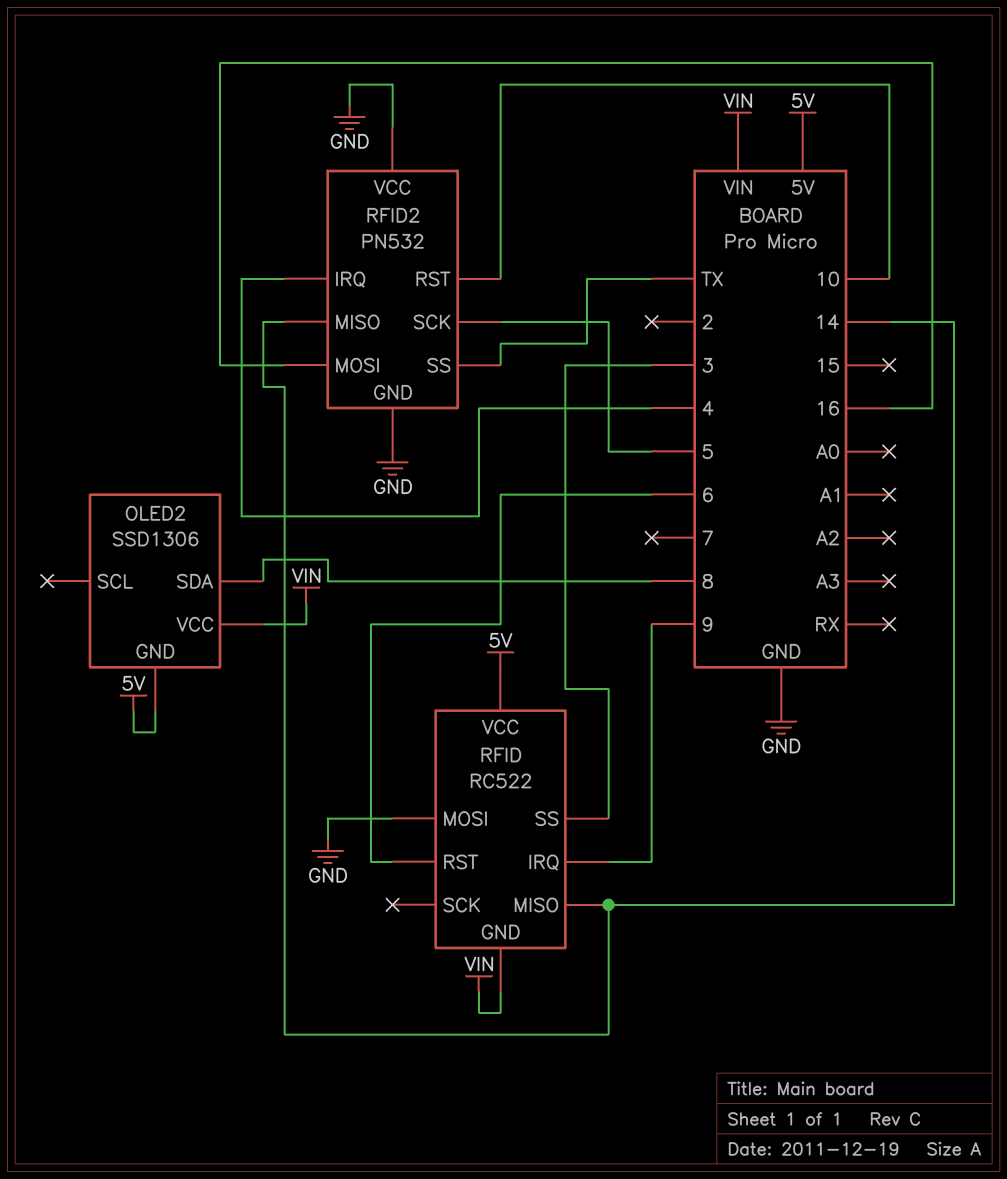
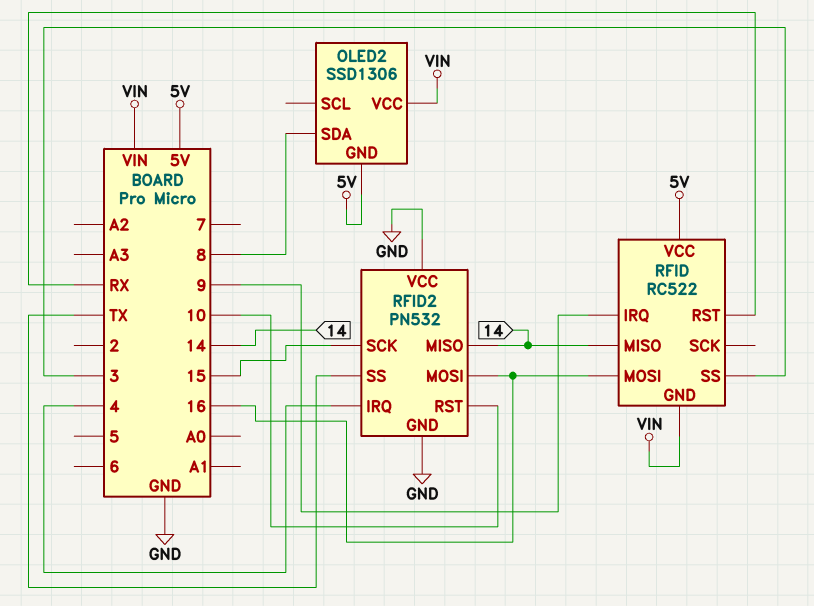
RFID pin MOSI: GND -> 16
RFID pin RST: 6 -> RX
RFID2 pin SCK: 5 -> 15

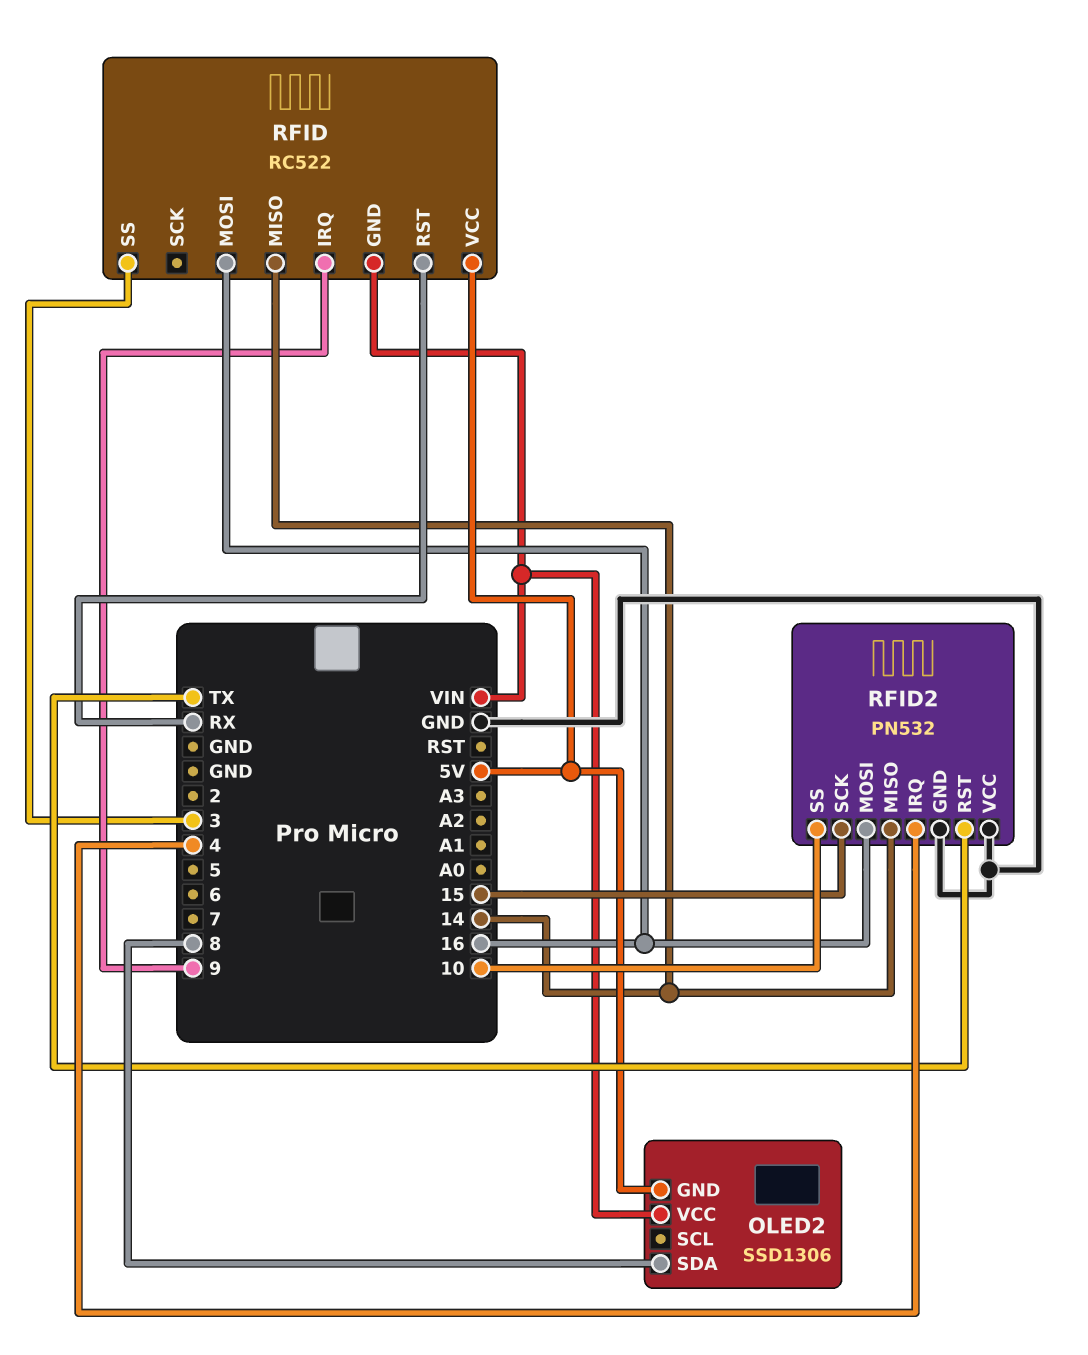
RFID2 pin RST: 10 -> TX
RFID2 pin SS: TX -> 10

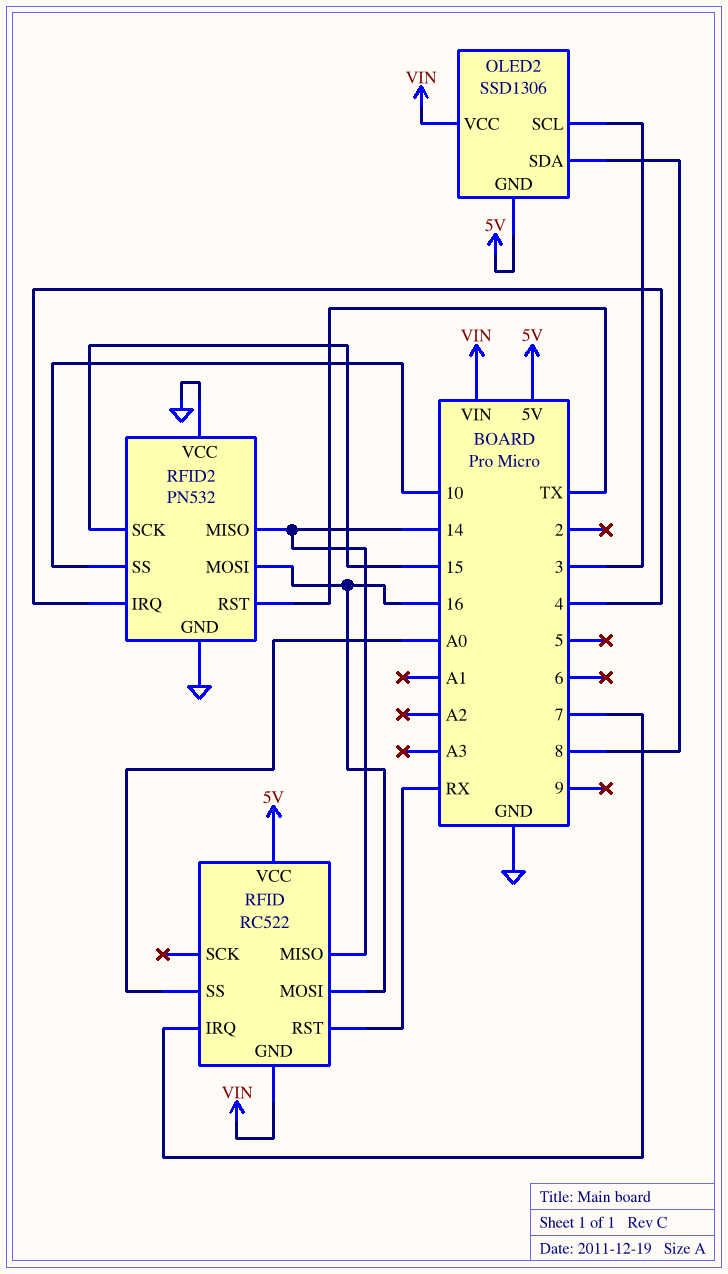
OLED2 pin SCL: none -> 3
RFID pin IRQ: 9 -> 7
RFID pin SS: 3 -> A0

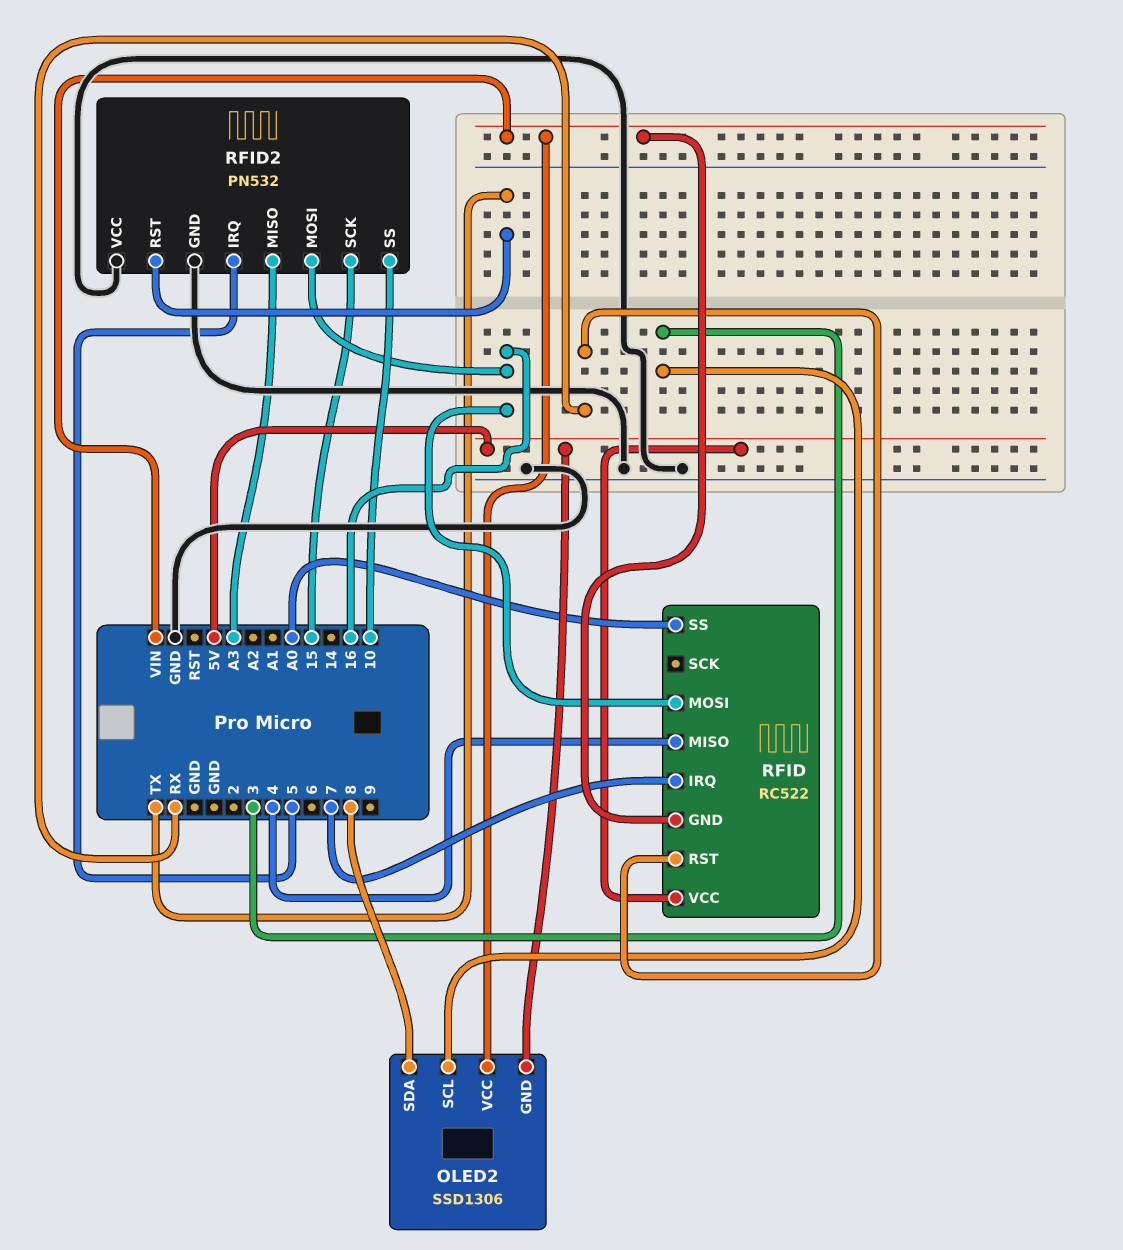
RFID pin MISO: 14 -> 4
RFID2 pin IRQ: 4 -> 5
RFID2 pin MISO: 14 -> A3

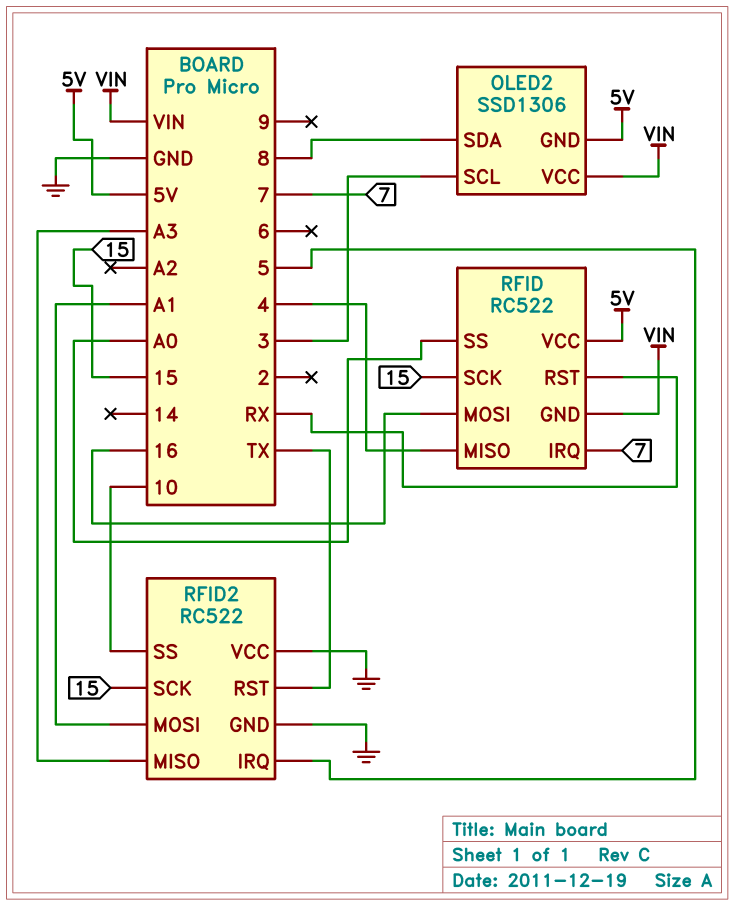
RFID pin SCK: none -> 15
RFID2: PN532 -> RC522
RFID2 pin MOSI: 16 -> A1

